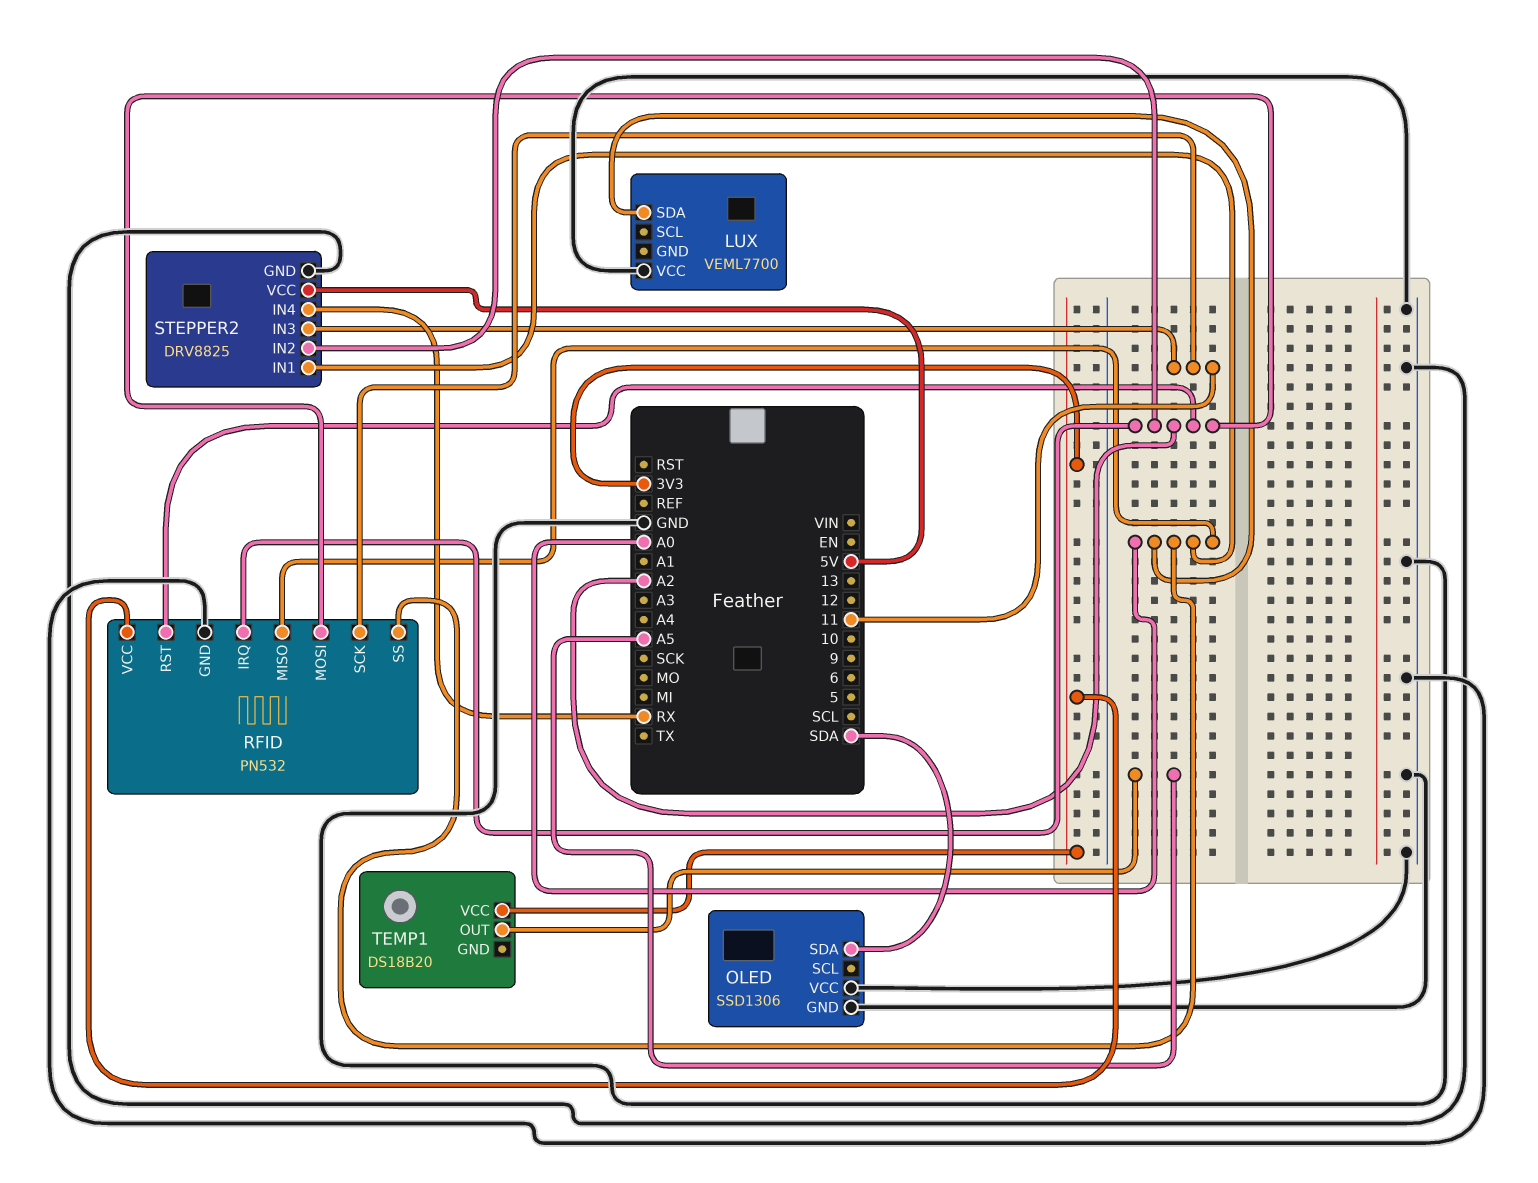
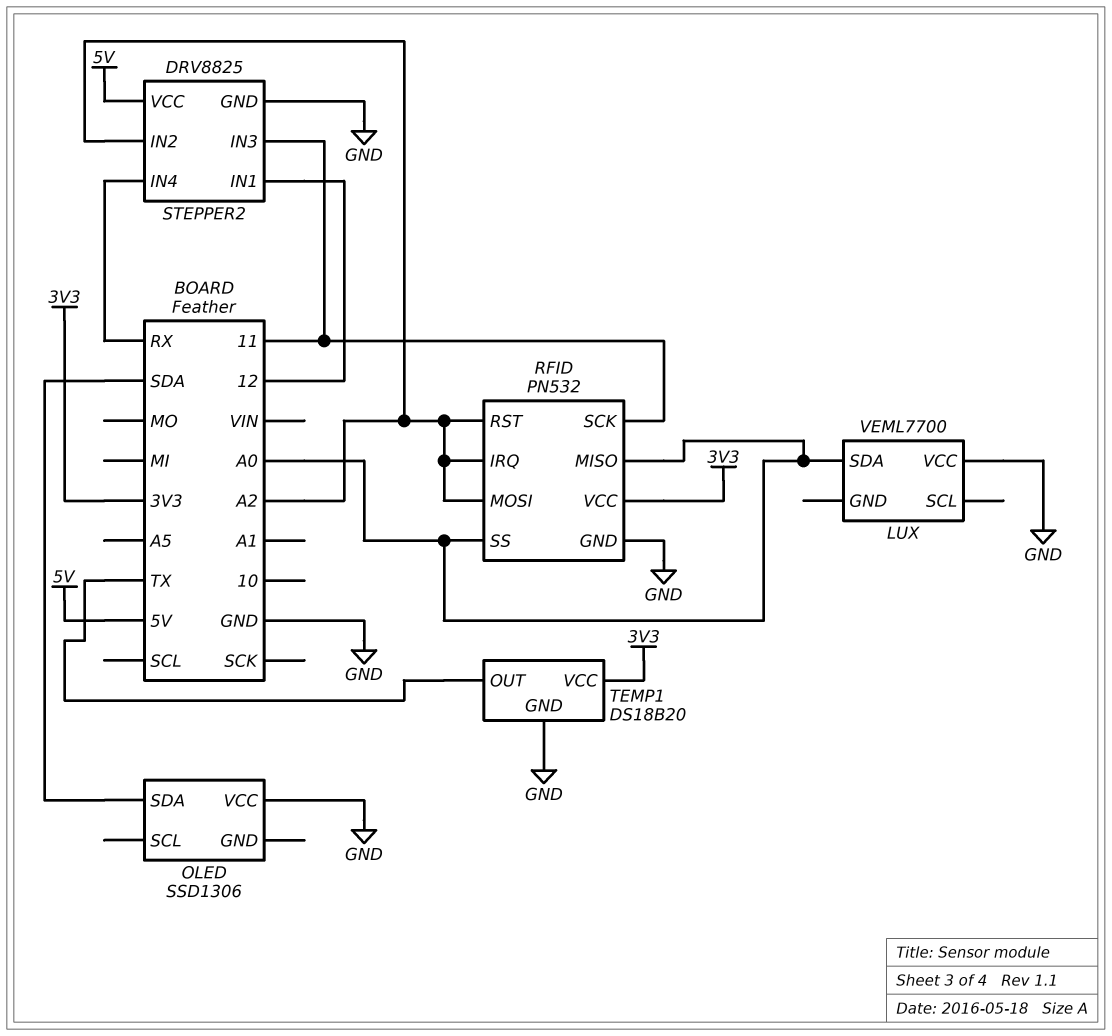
OLED pin GND: GND -> none
STEPPER2 pin IN1: A0 -> 12
TEMP1 pin GND: none -> GND
TEMP1 pin OUT: A5 -> TX

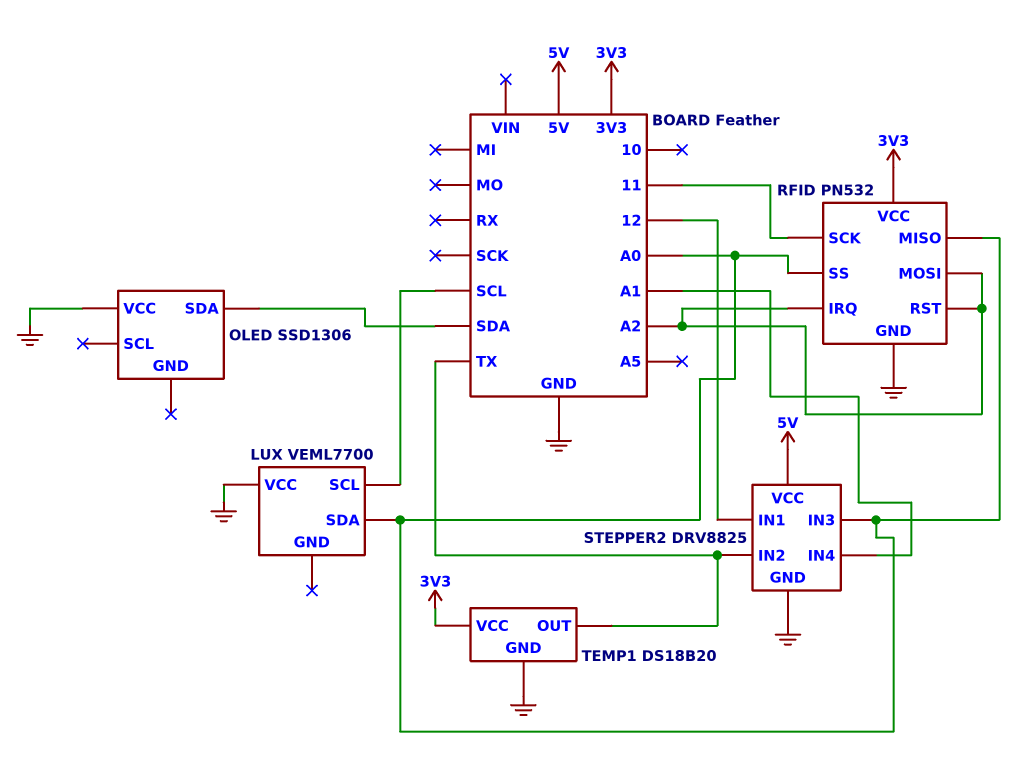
LUX pin SCL: none -> SCL
STEPPER2 pin IN2: A2 -> TX
STEPPER2 pin IN3: 11 -> A0
STEPPER2 pin IN4: RX -> A1

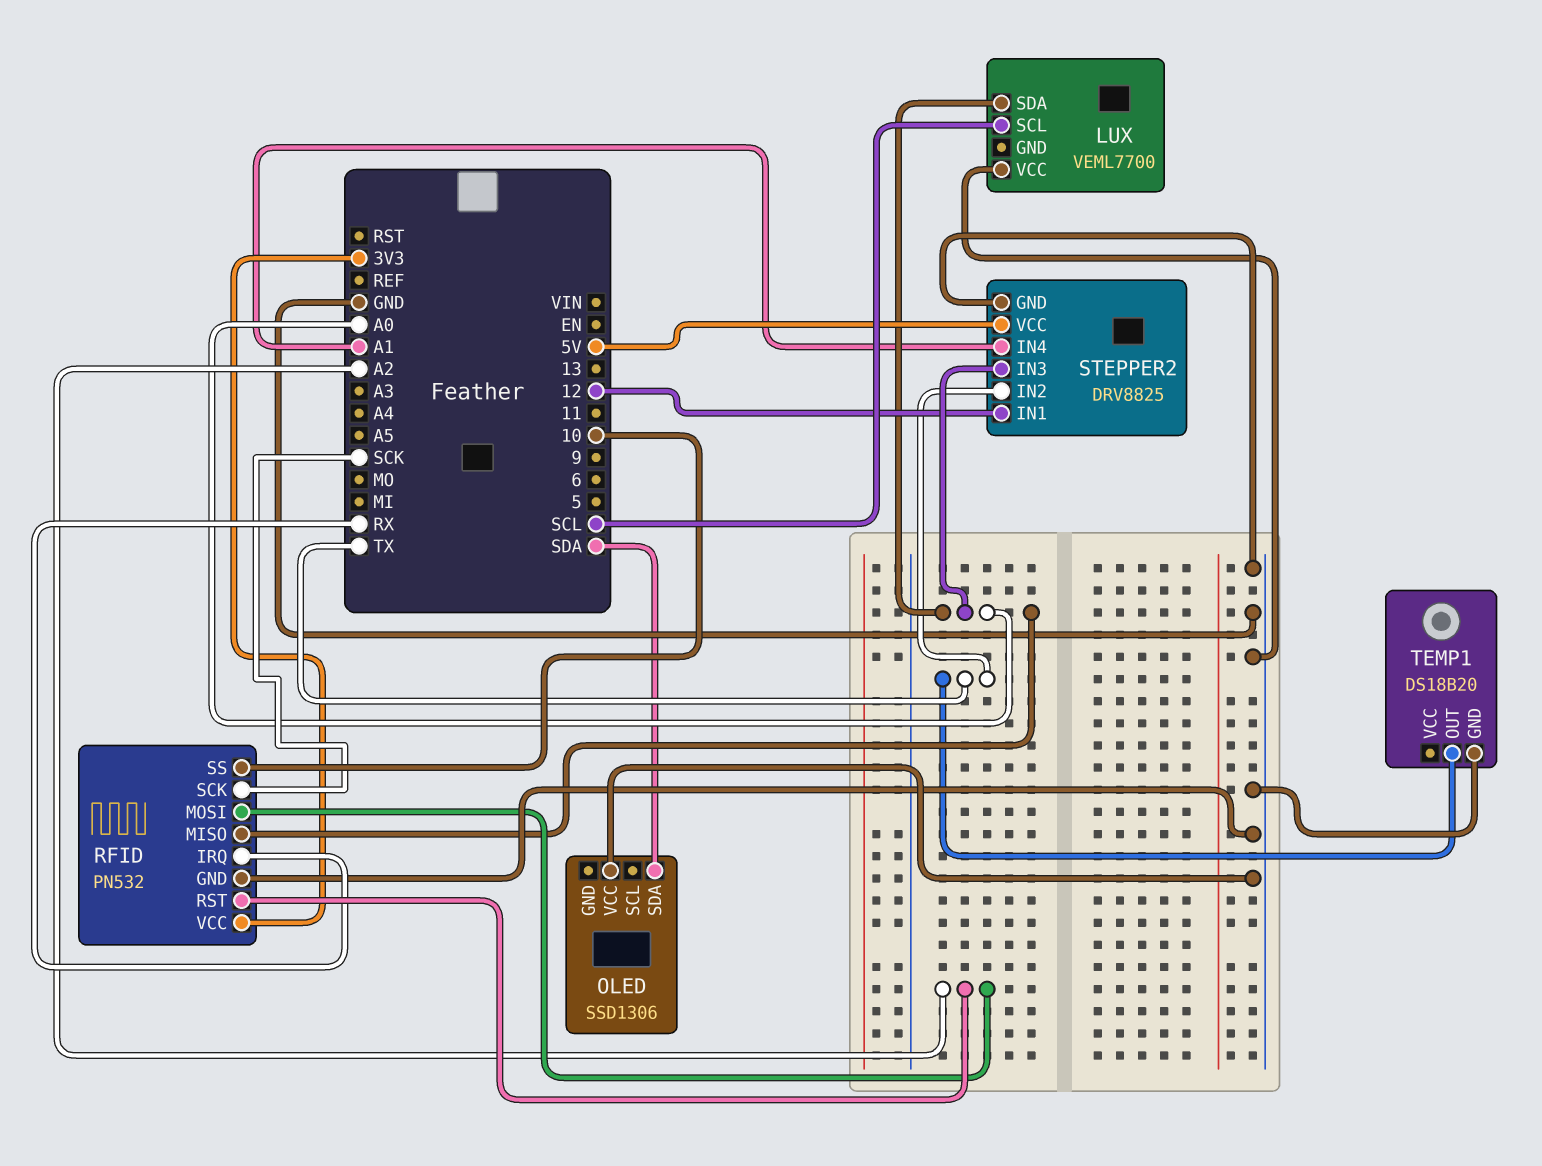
RFID pin IRQ: A2 -> RX
RFID pin SCK: 11 -> SCK
RFID pin SS: A0 -> 10
TEMP1 pin VCC: 3V3 -> none

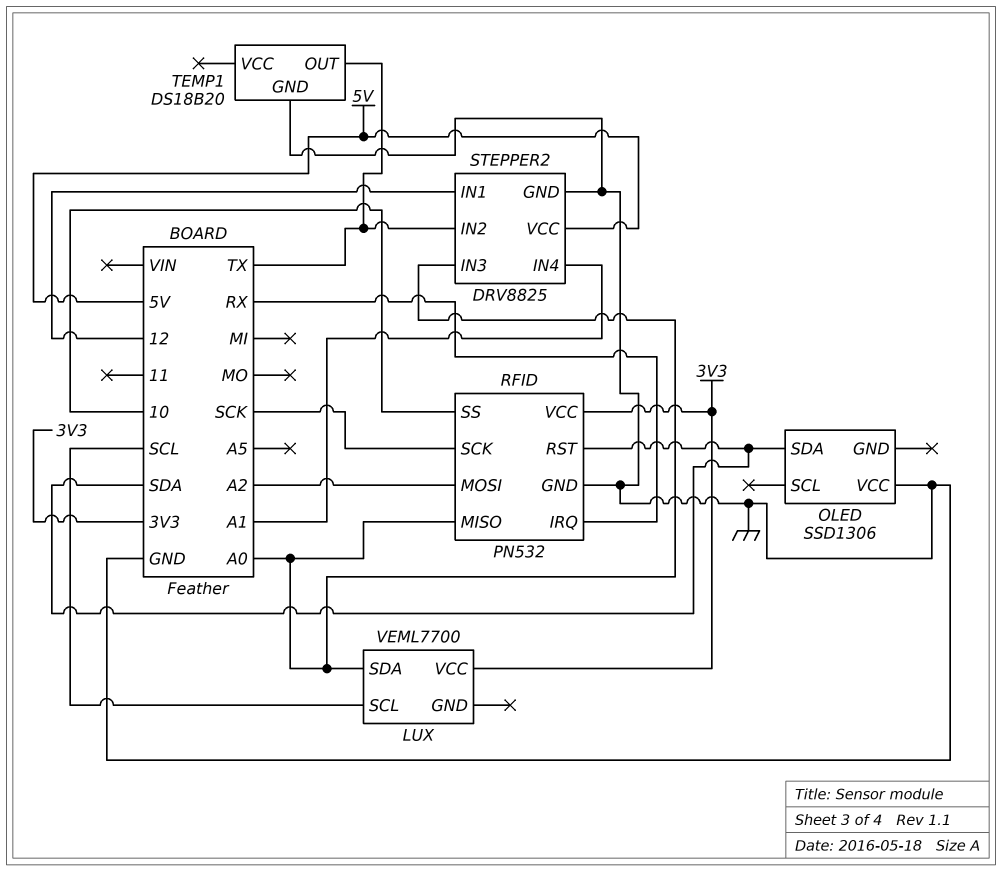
LUX pin VCC: GND -> 3V3
RFID pin RST: A2 -> SDA

